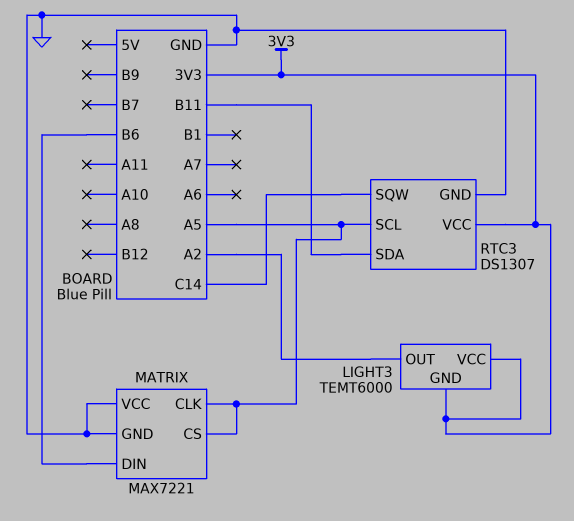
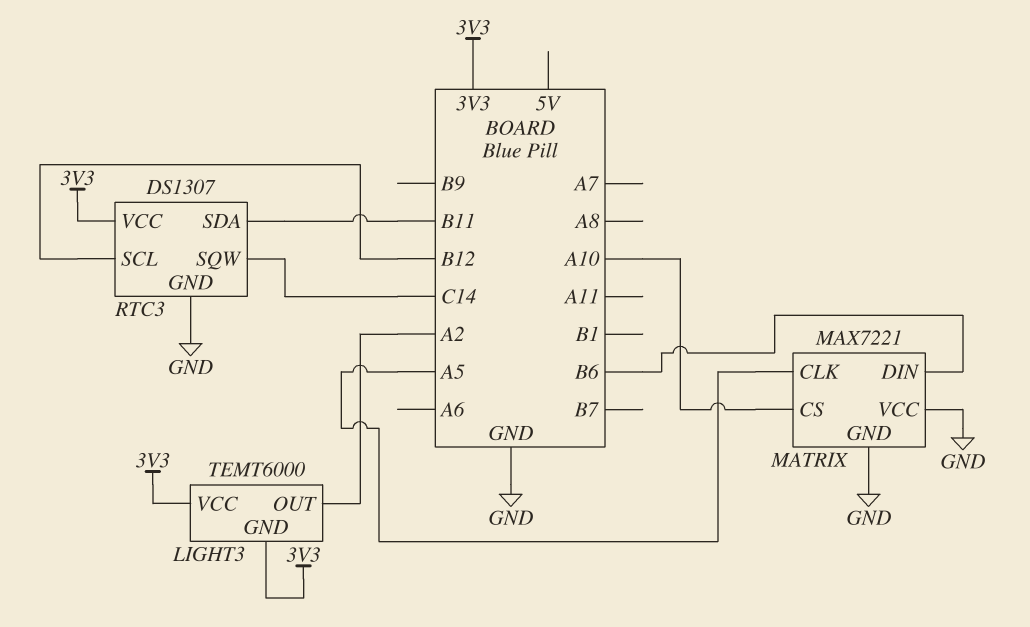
MATRIX pin CS: A5 -> A10
RTC3 pin SCL: A5 -> B12

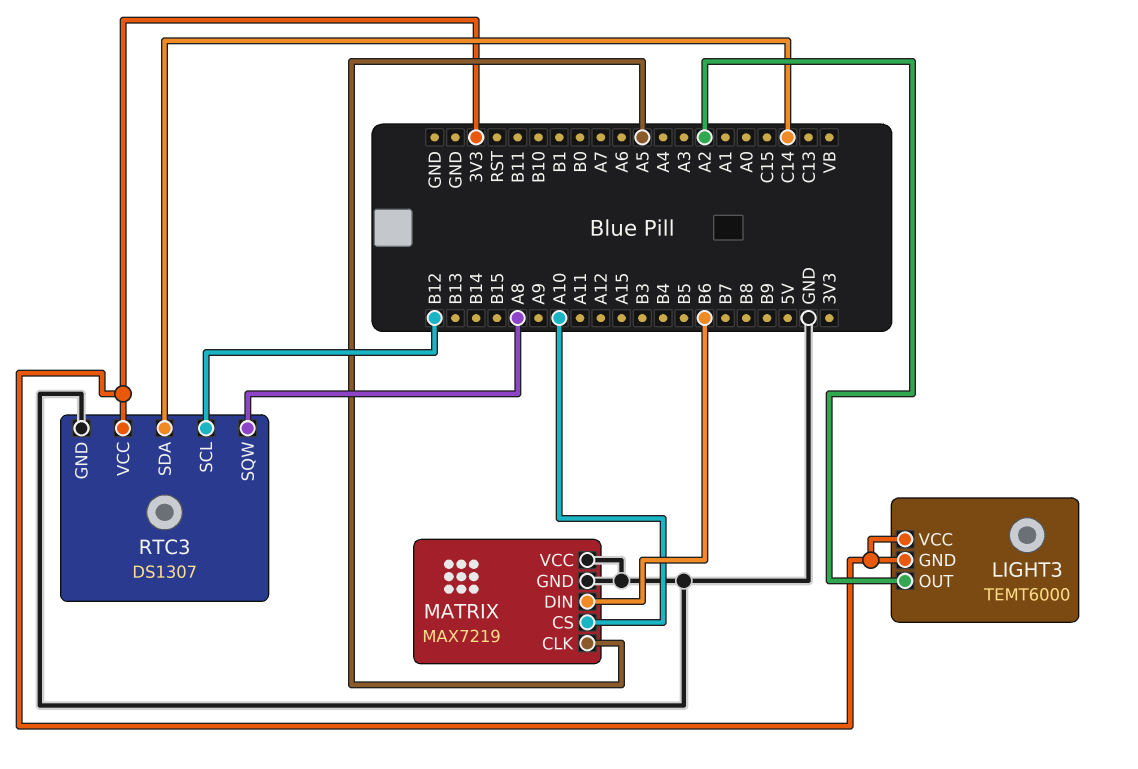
MATRIX: MAX7221 -> MAX7219
RTC3 pin SDA: B11 -> C14
RTC3 pin SQW: C14 -> A8

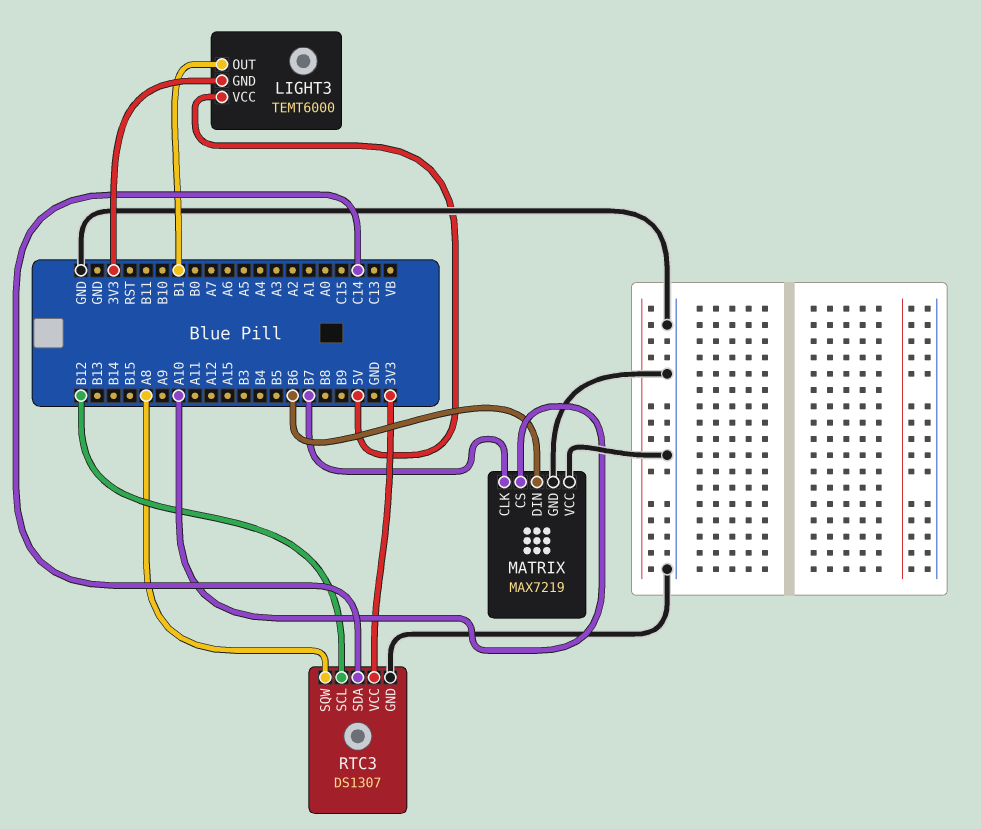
LIGHT3 pin OUT: A2 -> B1
LIGHT3 pin VCC: 3V3 -> 5V
MATRIX pin CLK: A5 -> B7

